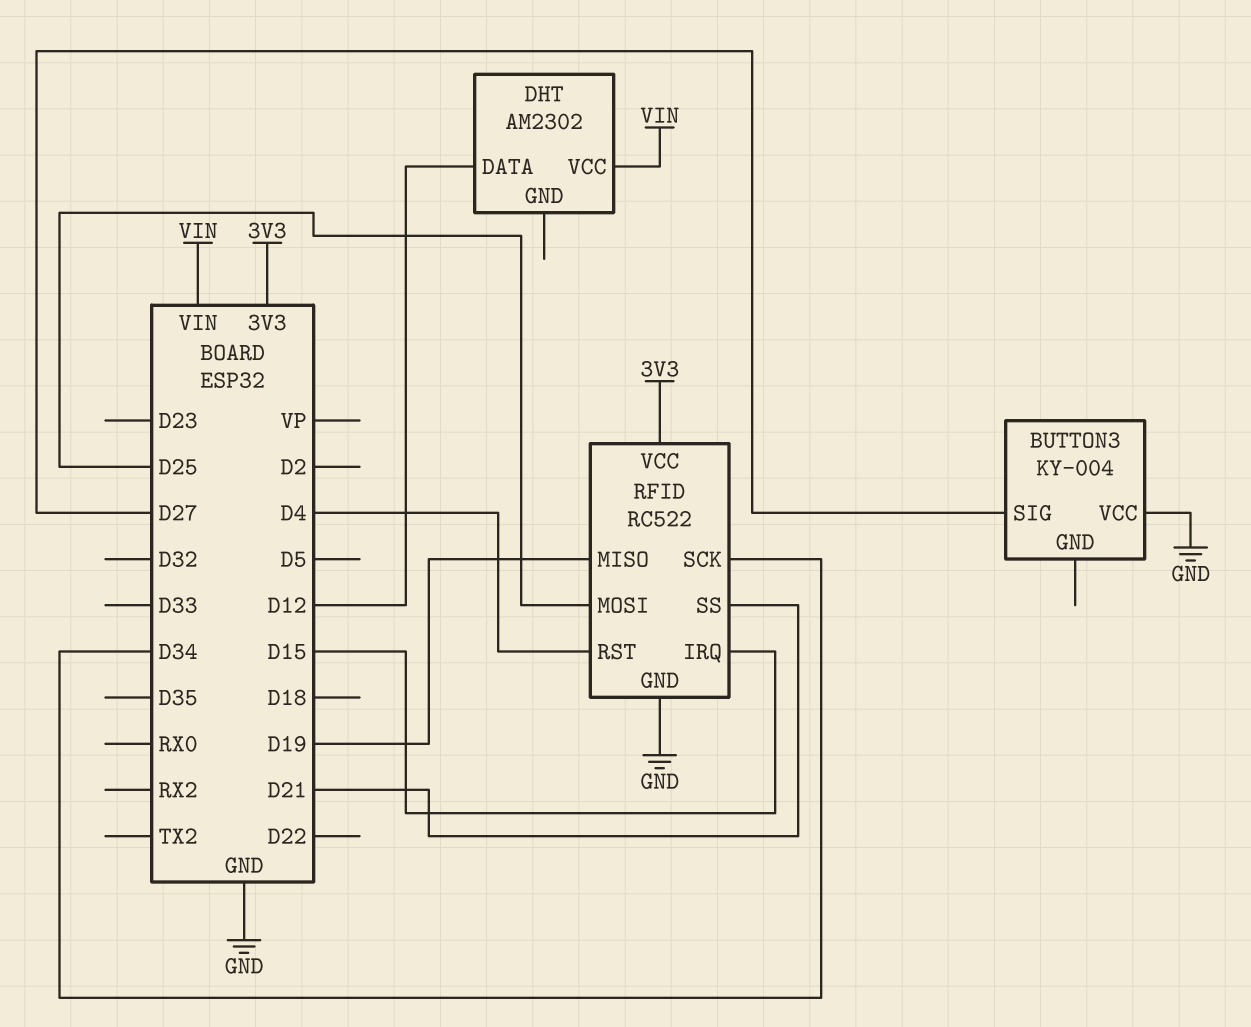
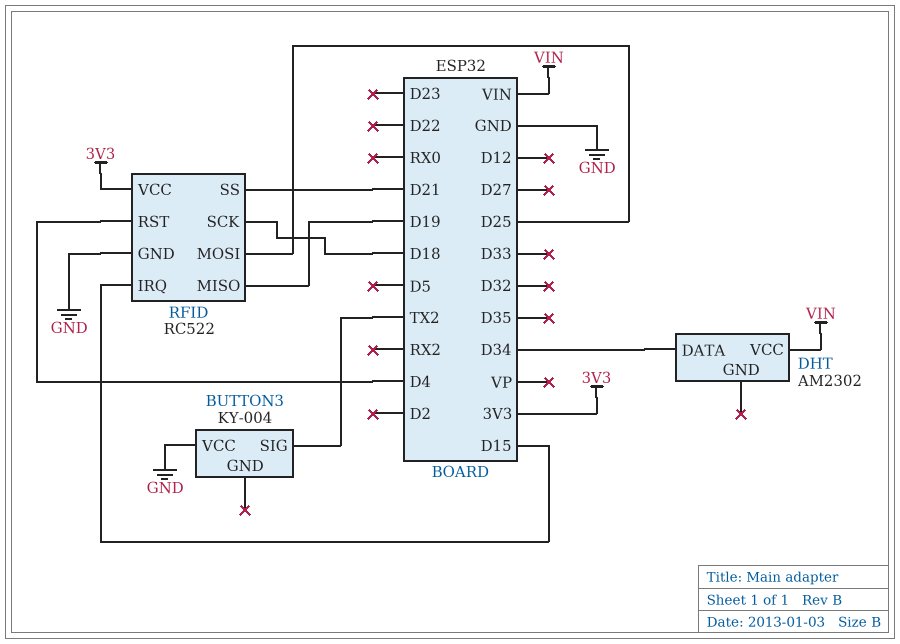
BUTTON3 pin SIG: D27 -> TX2
DHT pin DATA: D12 -> D34
RFID pin SCK: D34 -> D18

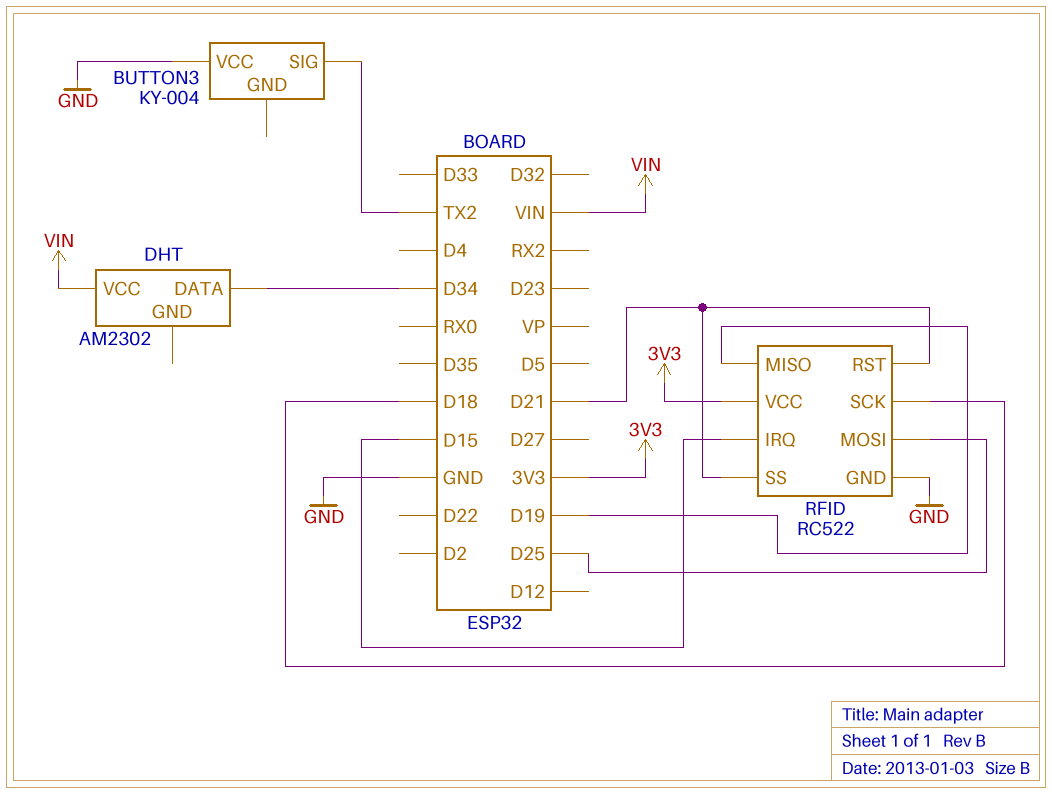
RFID pin RST: D4 -> D21

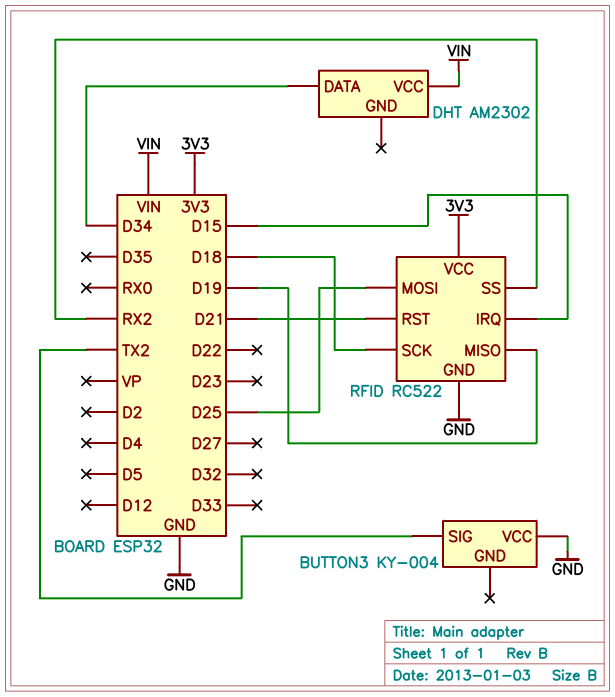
RFID pin SS: D21 -> RX2

